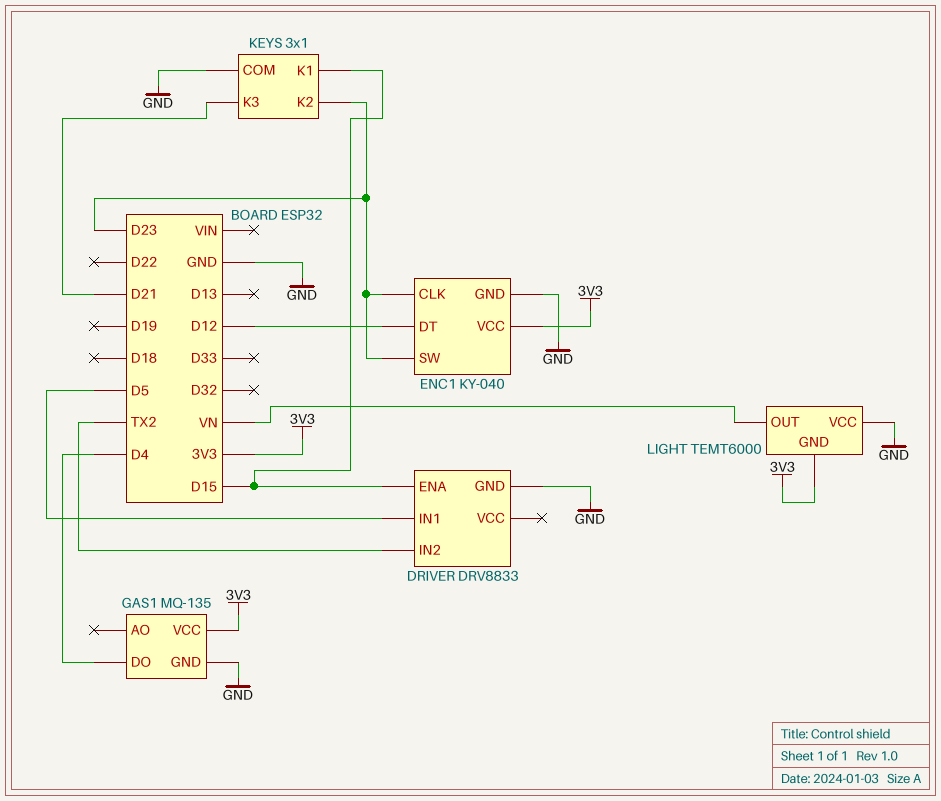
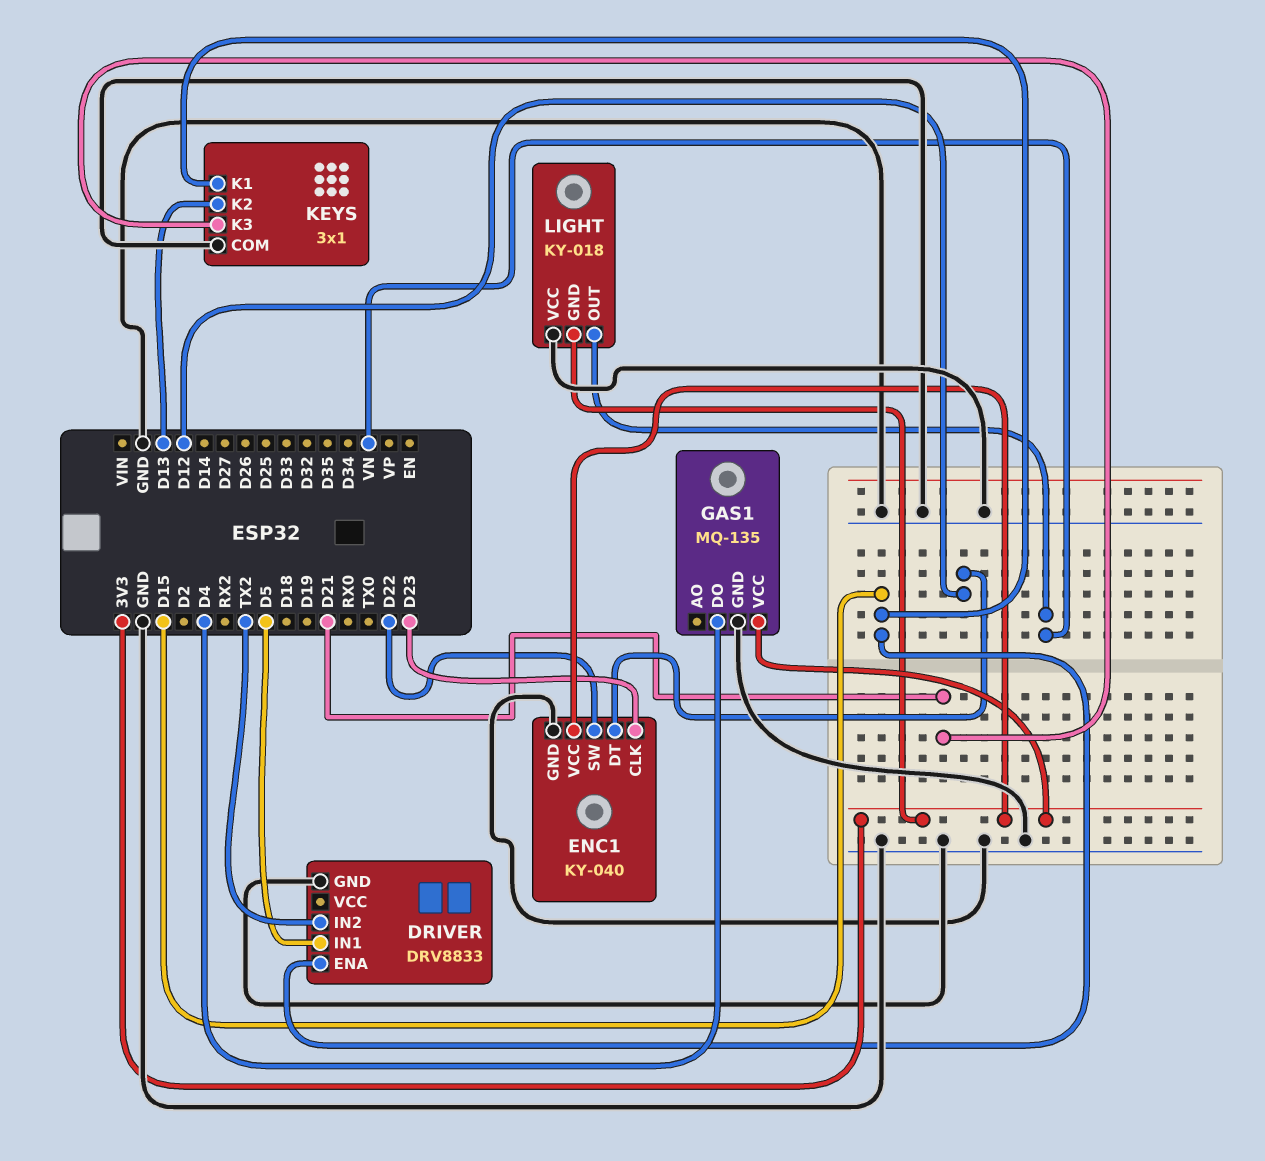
ENC1 pin SW: D23 -> D22
KEYS pin K2: D23 -> D13
LIGHT: TEMT6000 -> KY-018

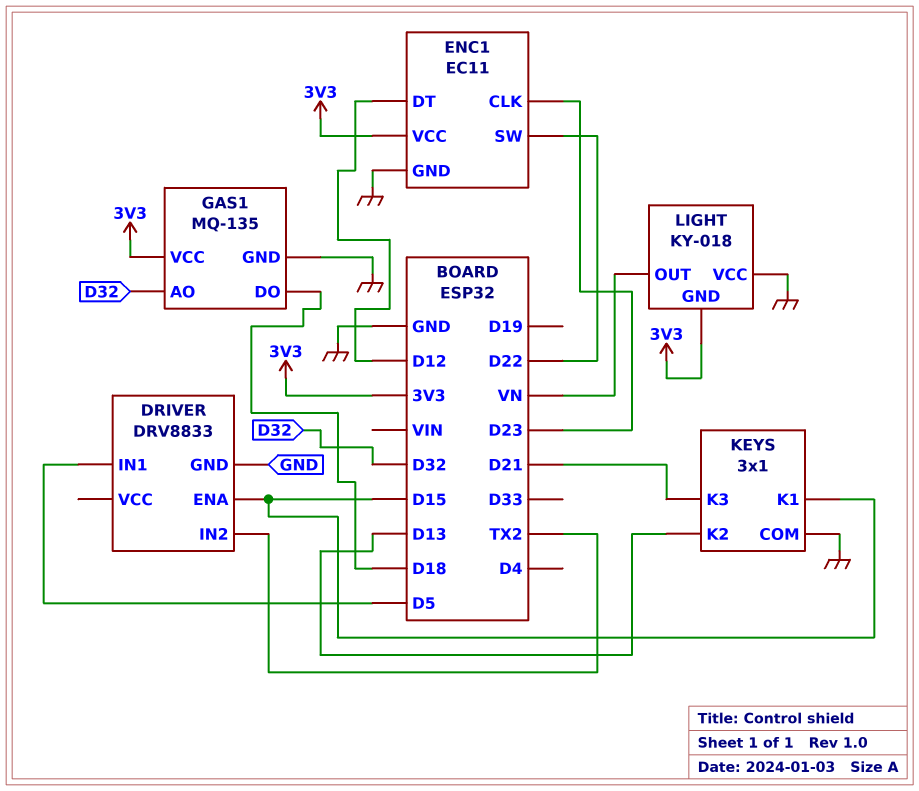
ENC1: KY-040 -> EC11
GAS1 pin AO: none -> D32
GAS1 pin DO: D4 -> D18

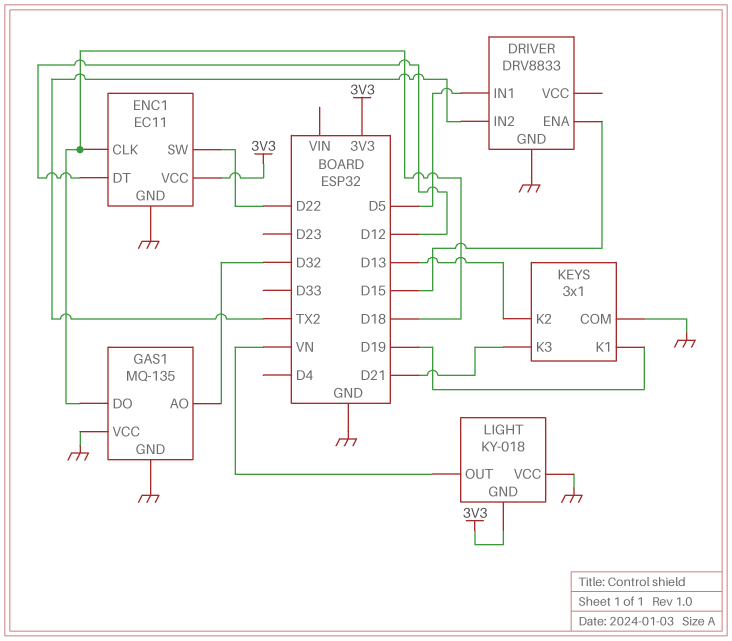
ENC1 pin CLK: D23 -> D18
GAS1 pin VCC: 3V3 -> GND
KEYS pin K1: D15 -> D19

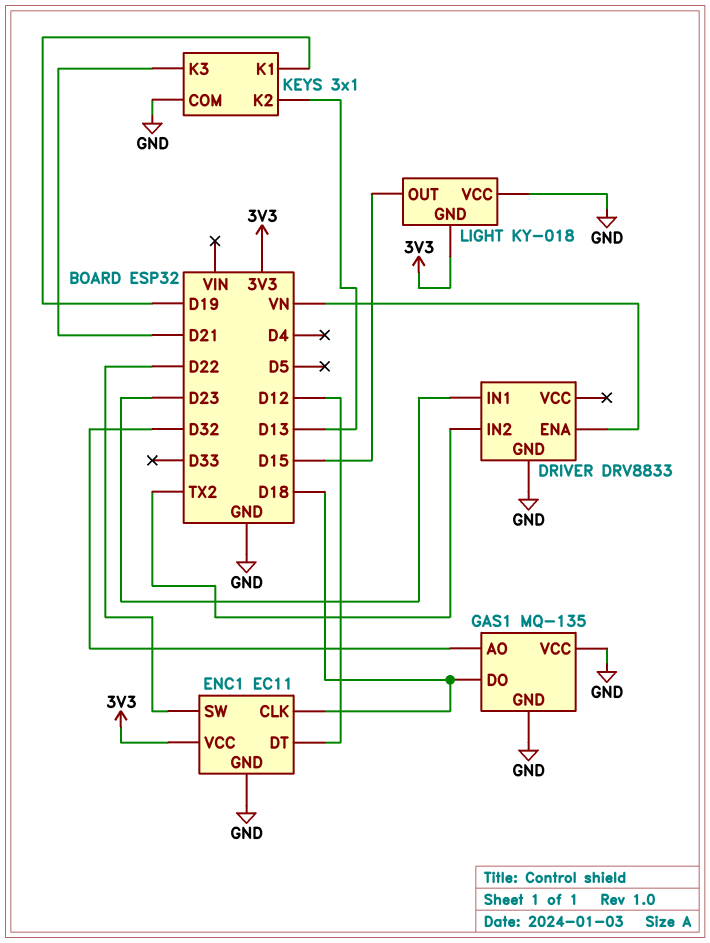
DRIVER pin ENA: D15 -> VN
DRIVER pin IN1: D5 -> D23
LIGHT pin OUT: VN -> D15

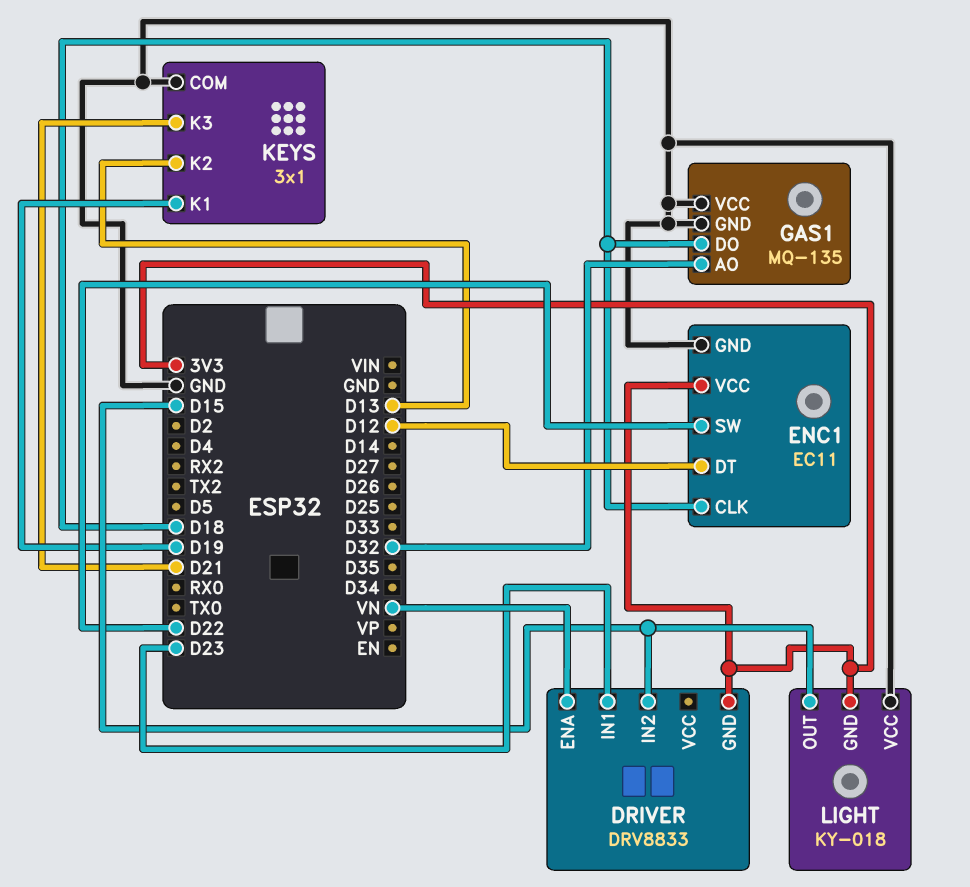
DRIVER pin GND: GND -> 3V3
DRIVER pin IN2: TX2 -> D15

